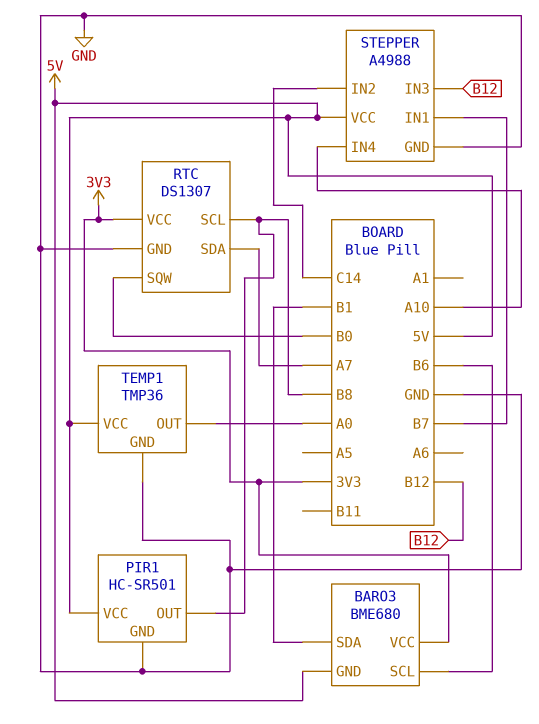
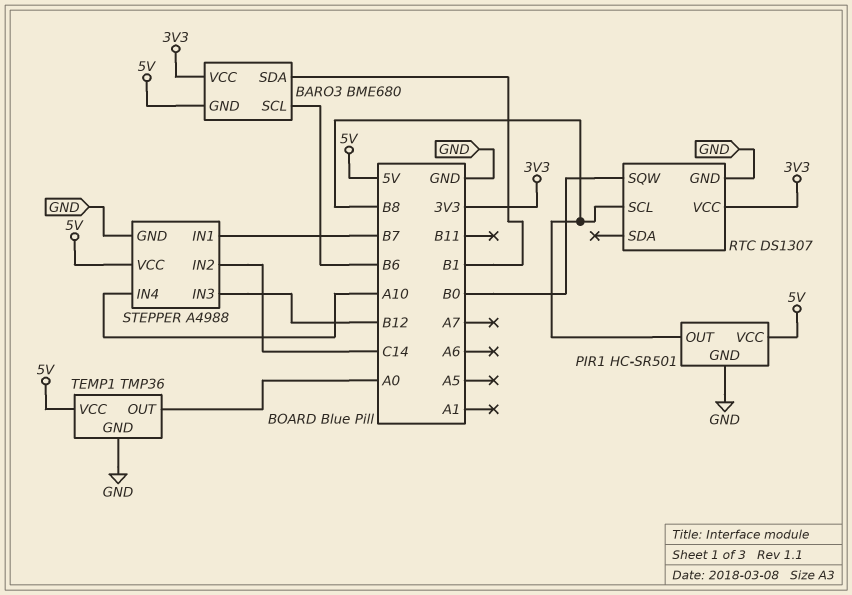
RTC pin SDA: A7 -> none

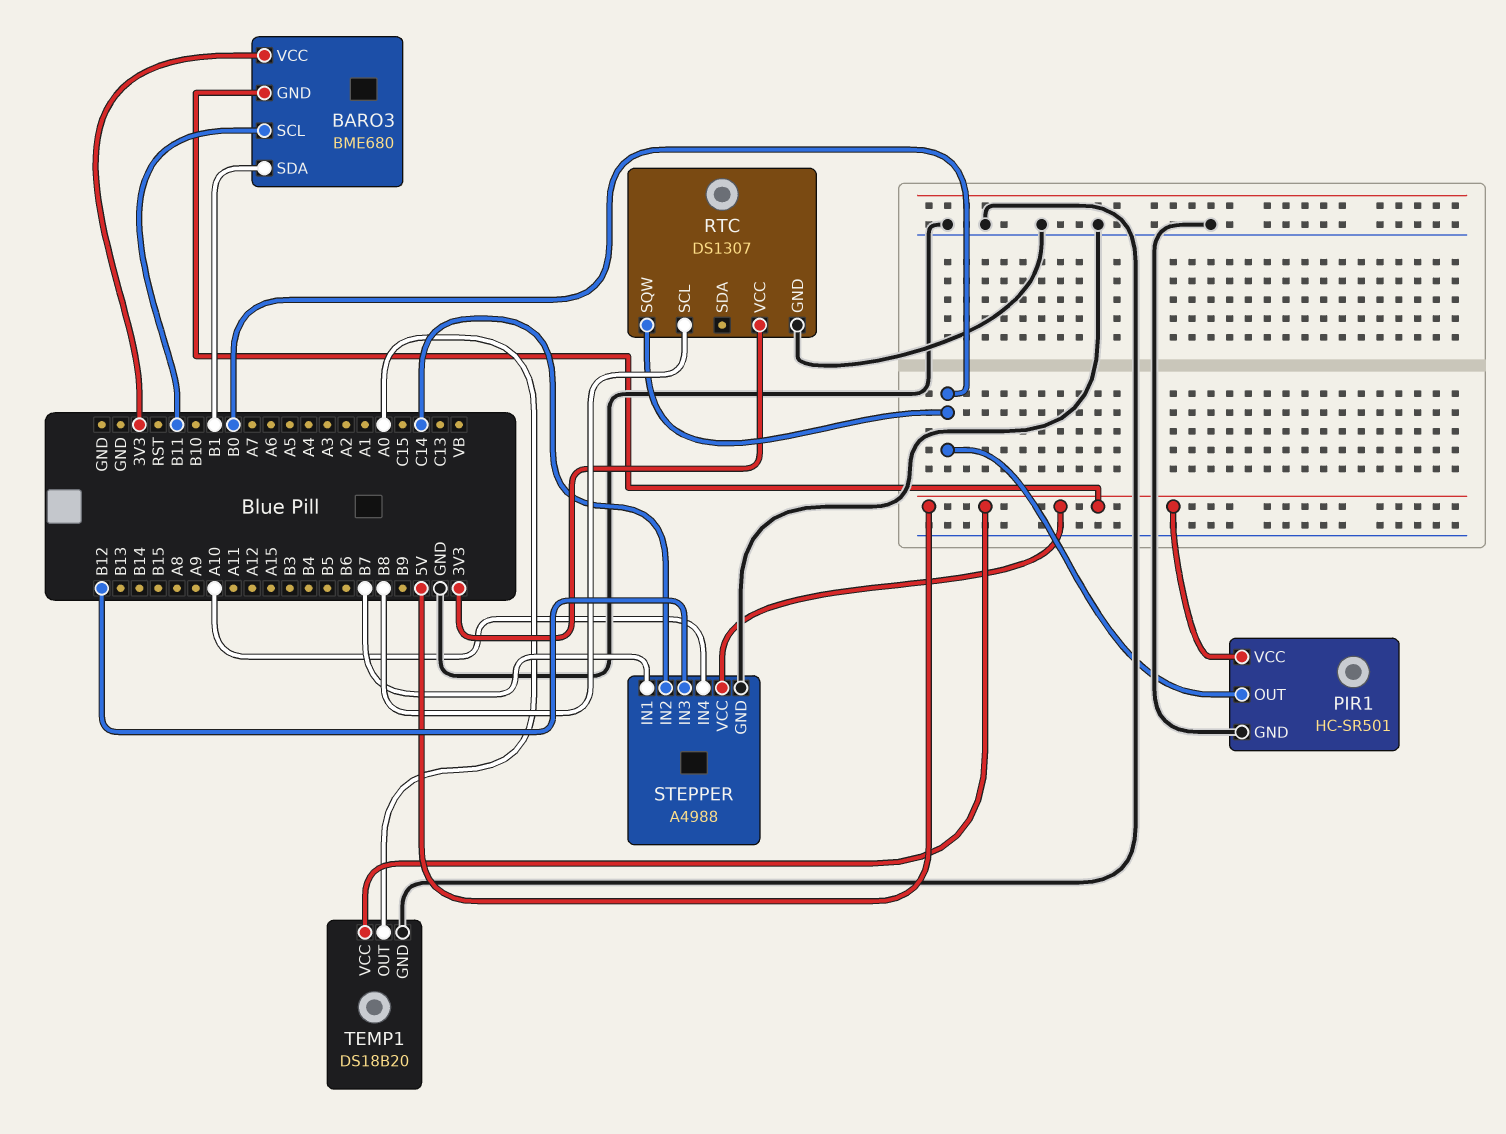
BARO3 pin SCL: B6 -> B11
PIR1 pin OUT: B8 -> B0
TEMP1: TMP36 -> DS18B20

